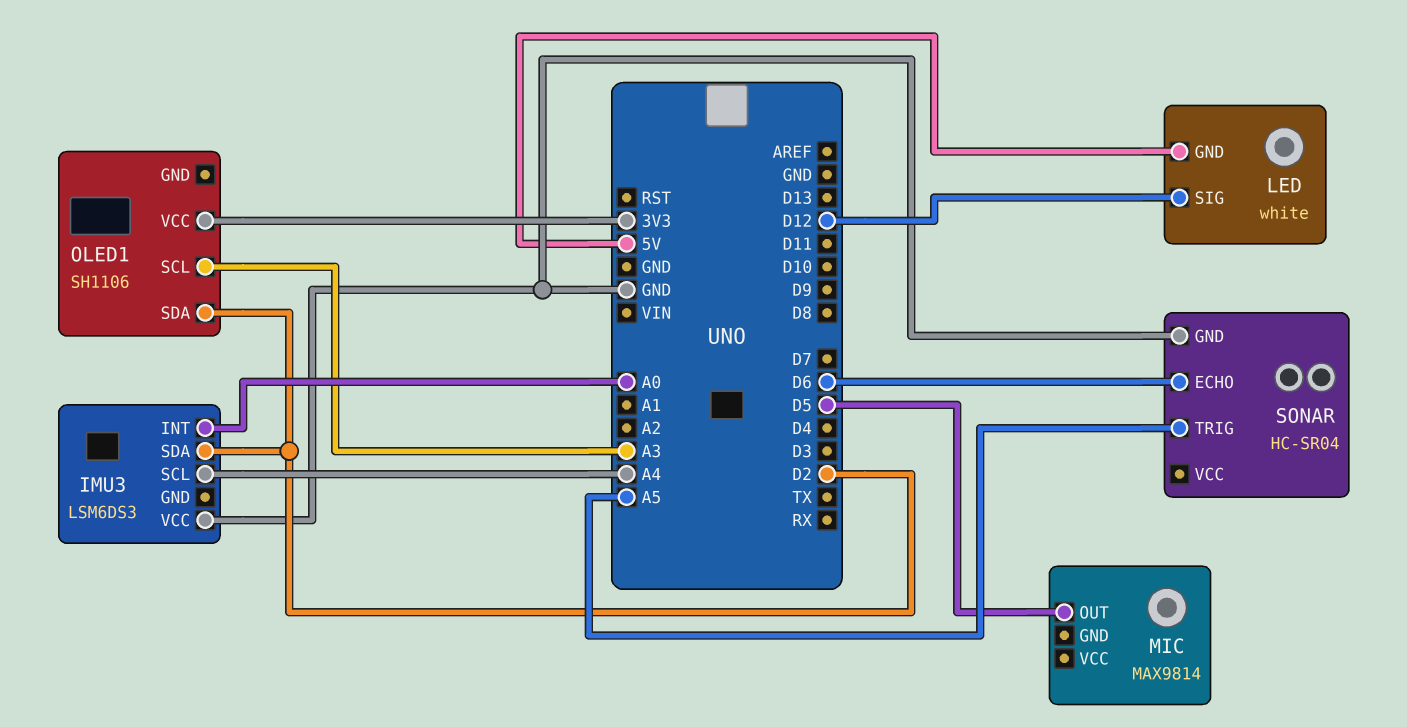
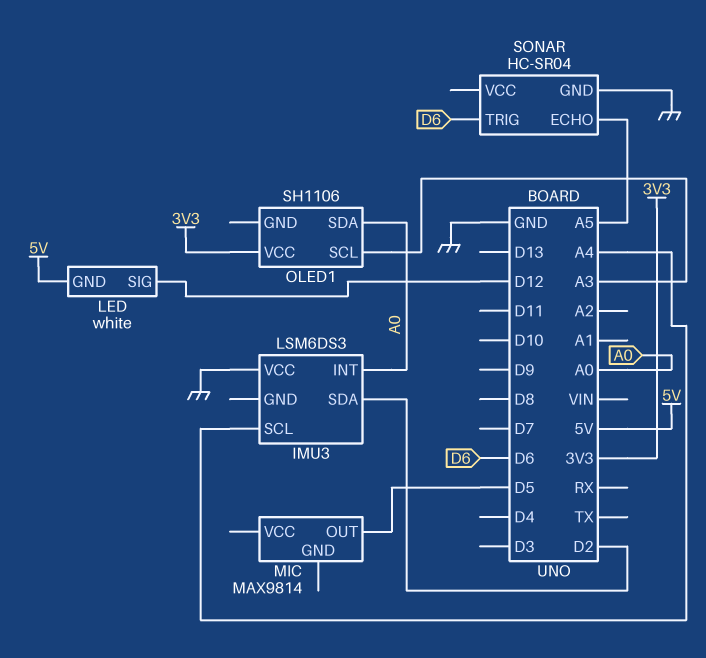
OLED1 pin SDA: D2 -> A0
SONAR pin ECHO: D6 -> A5
SONAR pin TRIG: A5 -> D6

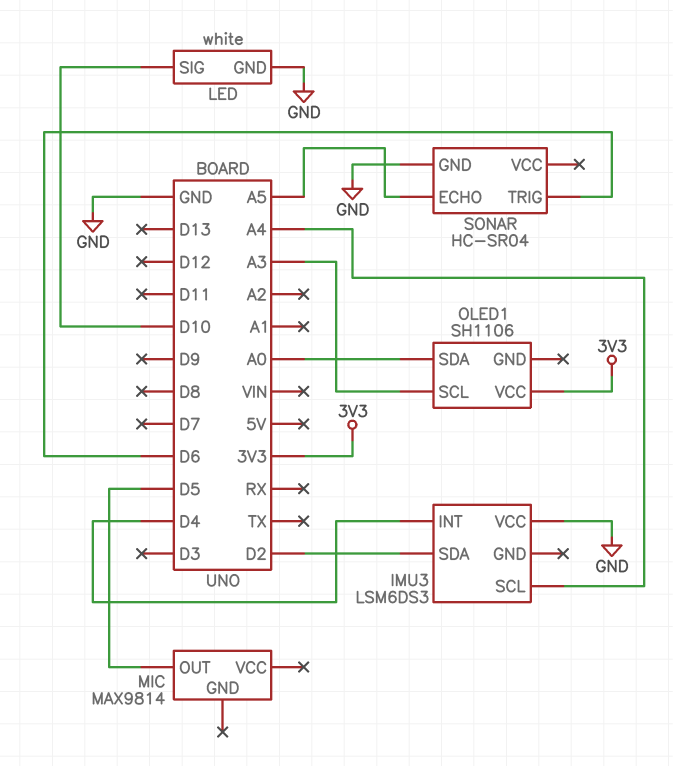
IMU3 pin INT: A0 -> D4
LED pin GND: 5V -> GND
LED pin SIG: D12 -> D10

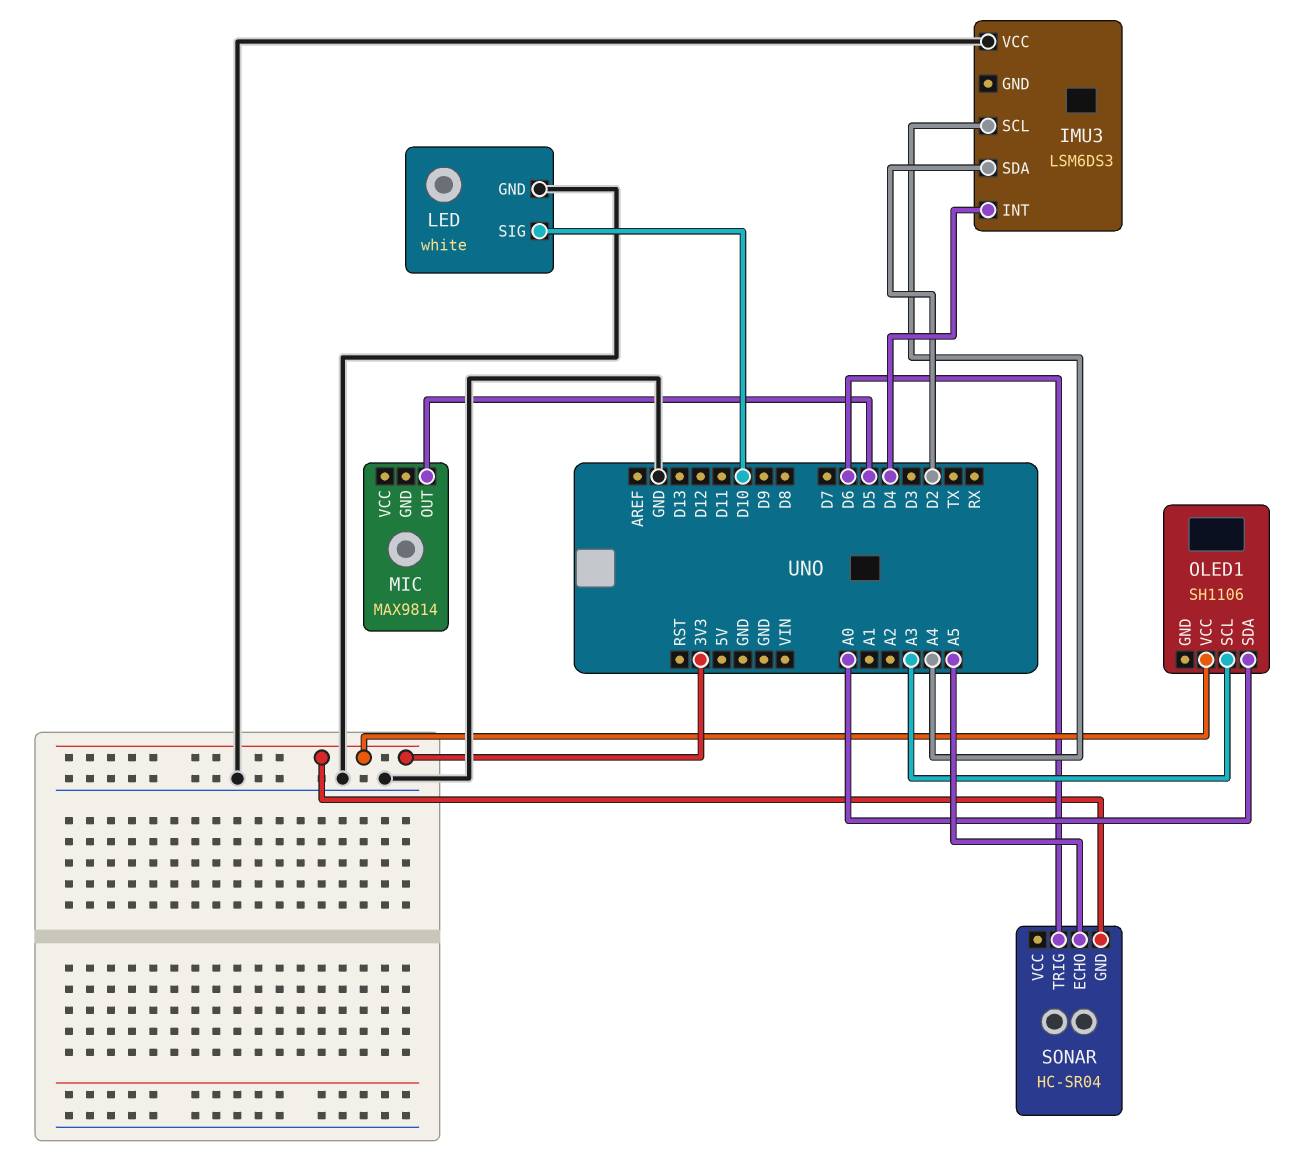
SONAR pin GND: GND -> 3V3

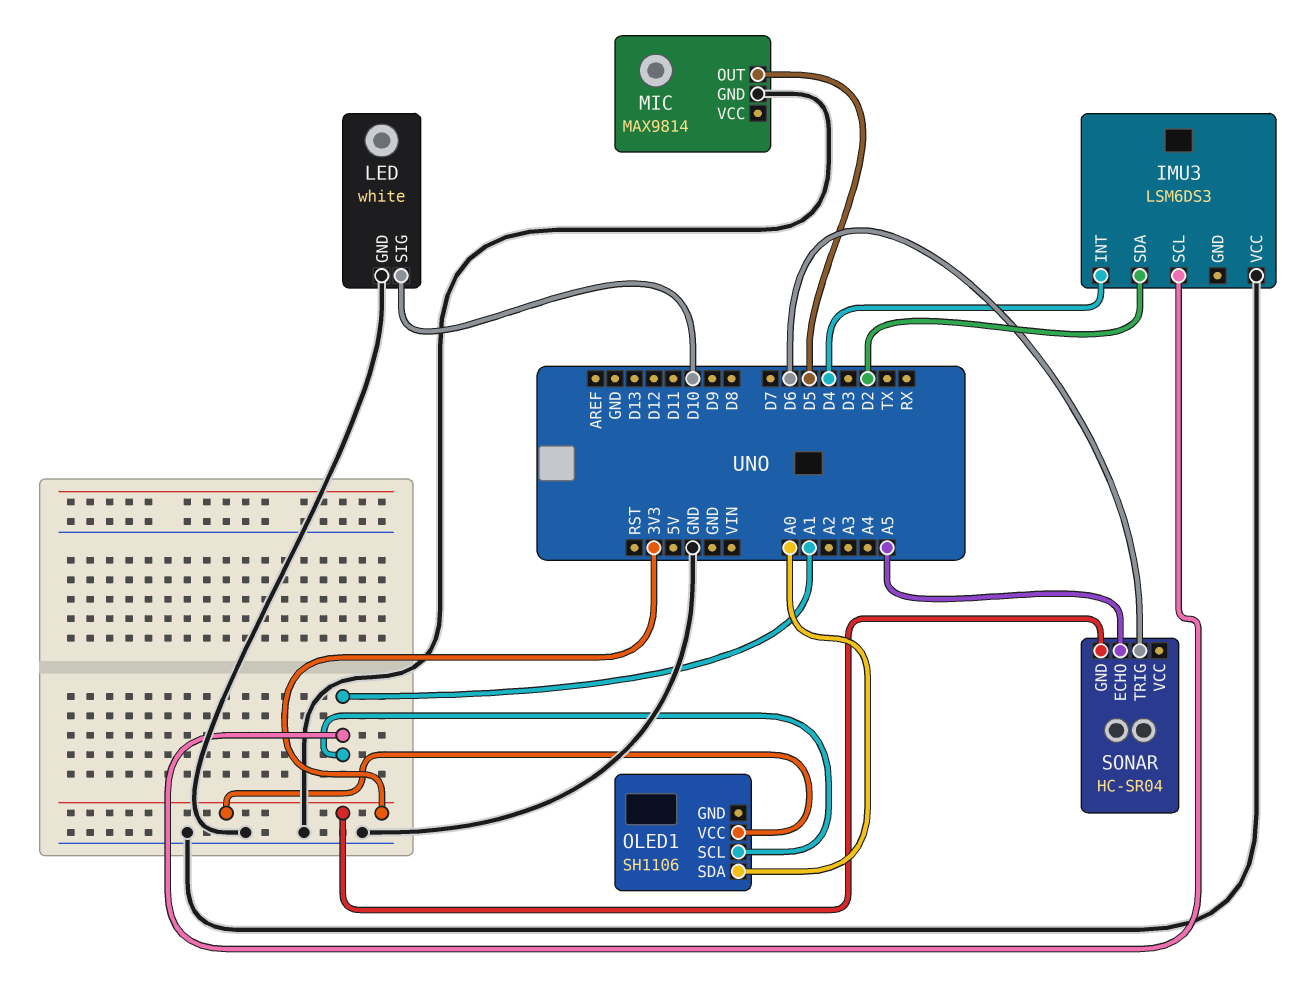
IMU3 pin SCL: A4 -> A1
MIC pin GND: none -> GND
OLED1 pin SCL: A3 -> A1

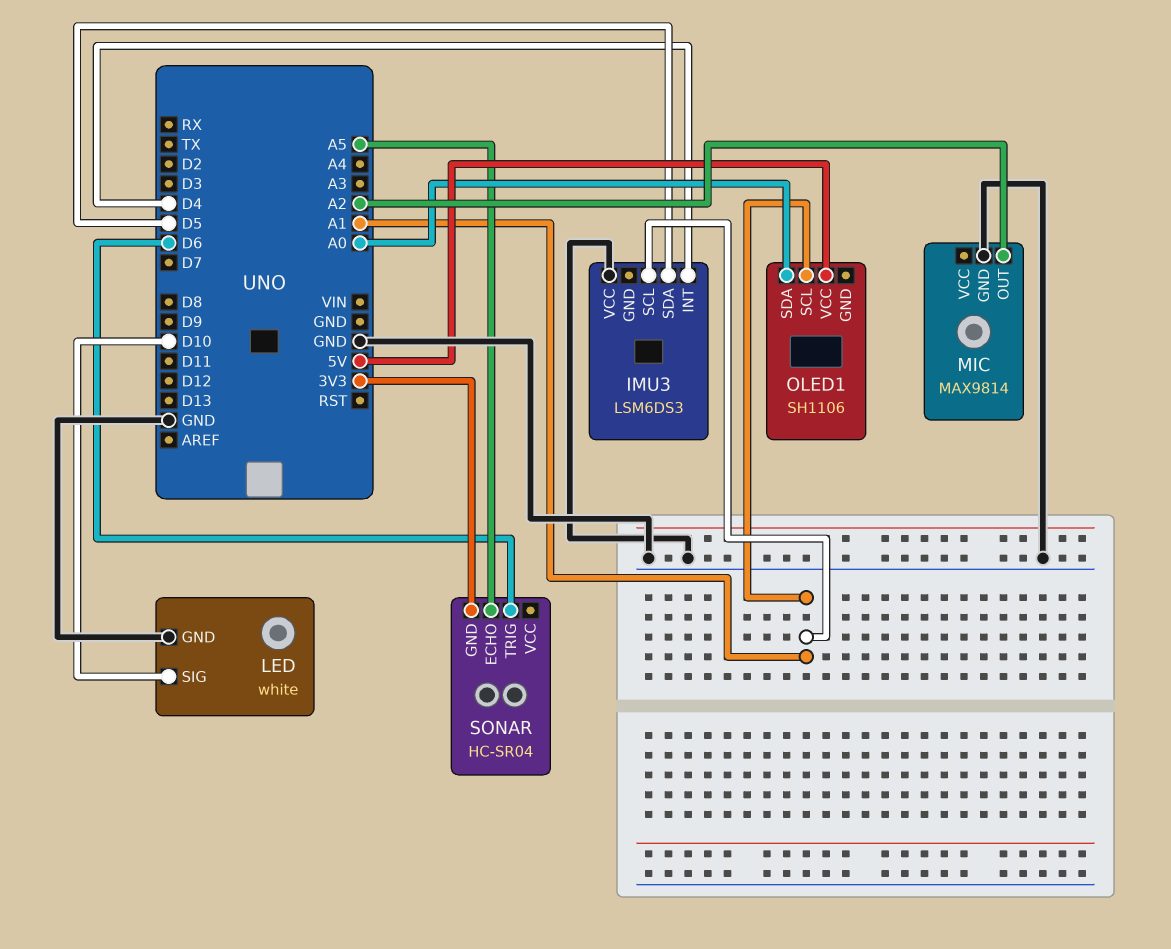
IMU3 pin SDA: D2 -> D5
MIC pin OUT: D5 -> A2
OLED1 pin VCC: 3V3 -> 5V

